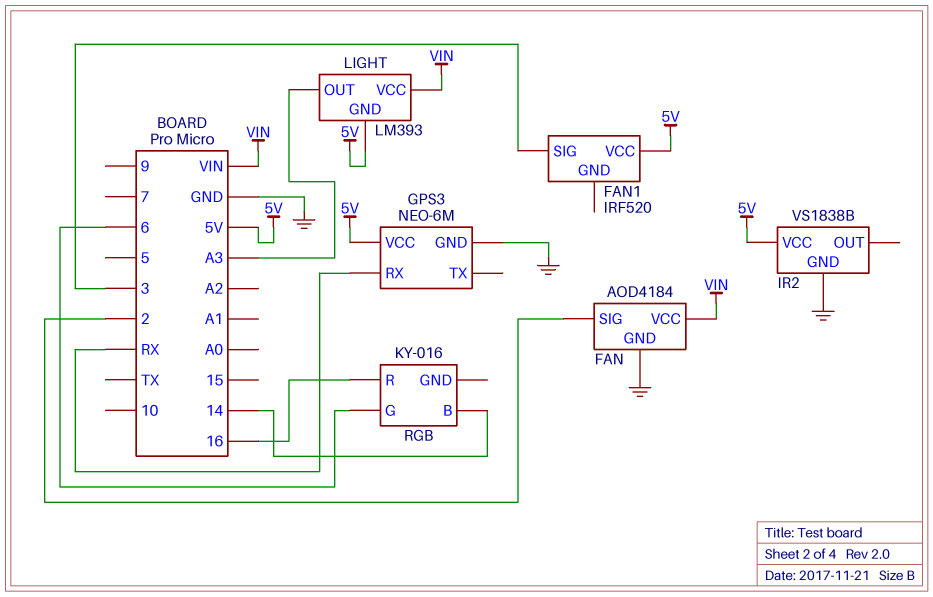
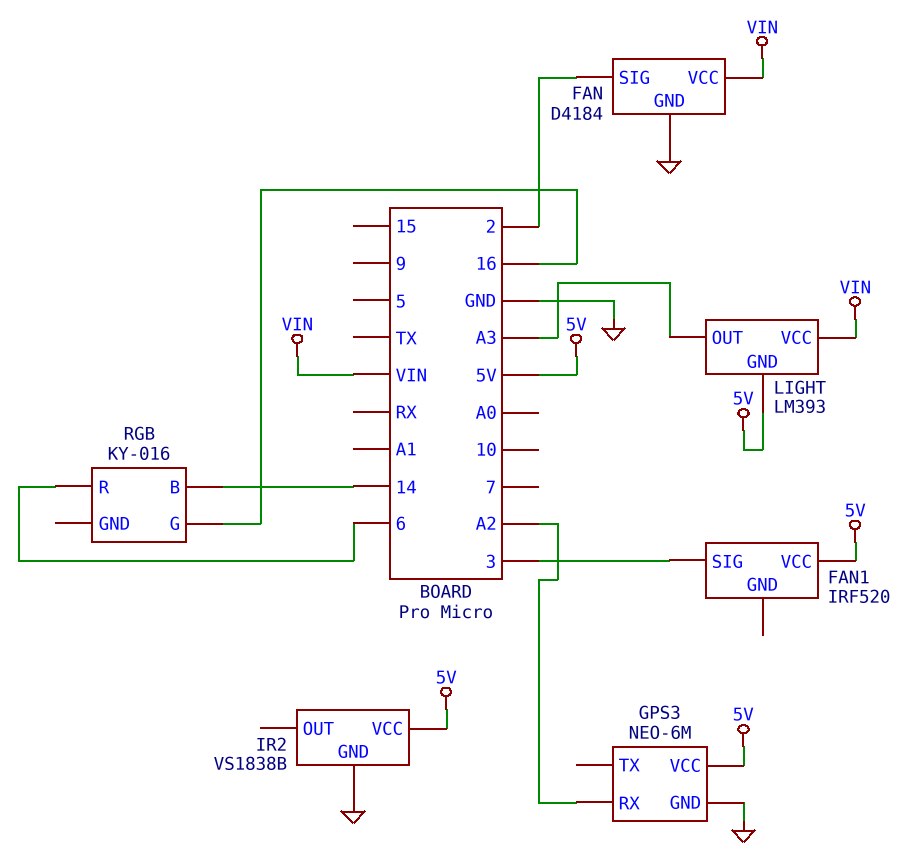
FAN: AOD4184 -> D4184
GPS3 pin RX: RX -> A2
RGB pin G: 6 -> 16
RGB pin R: 16 -> 6

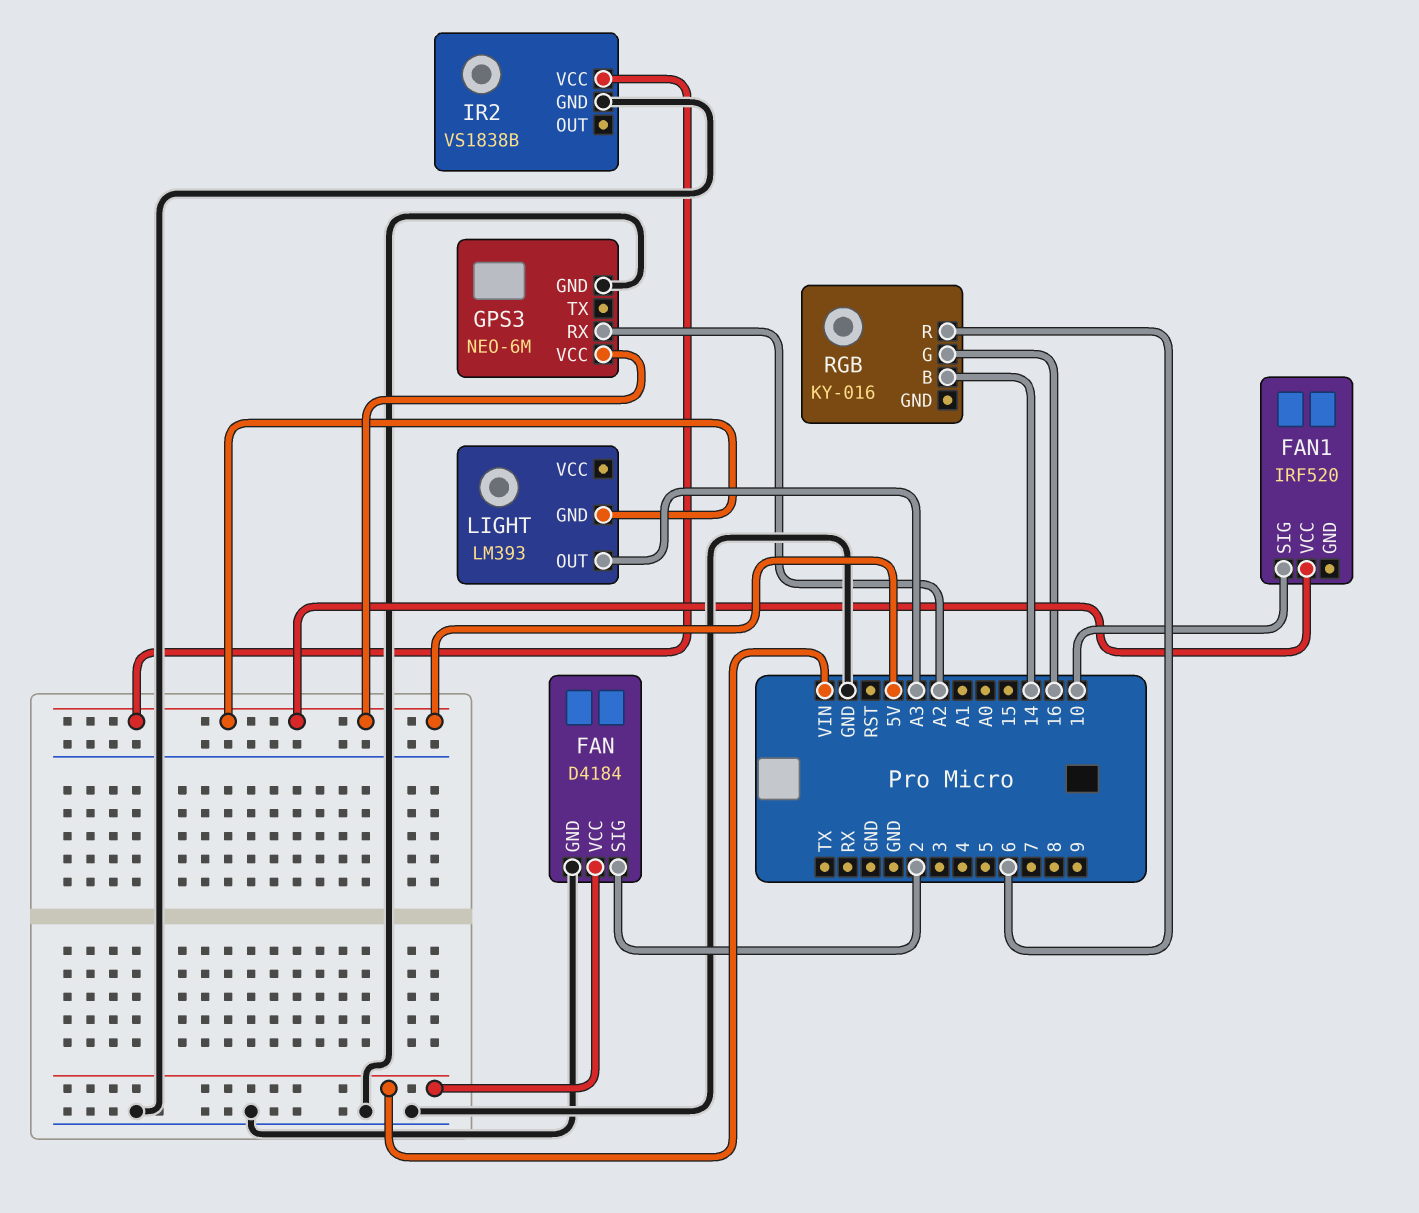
FAN1 pin SIG: 3 -> 10
LIGHT pin VCC: VIN -> none

